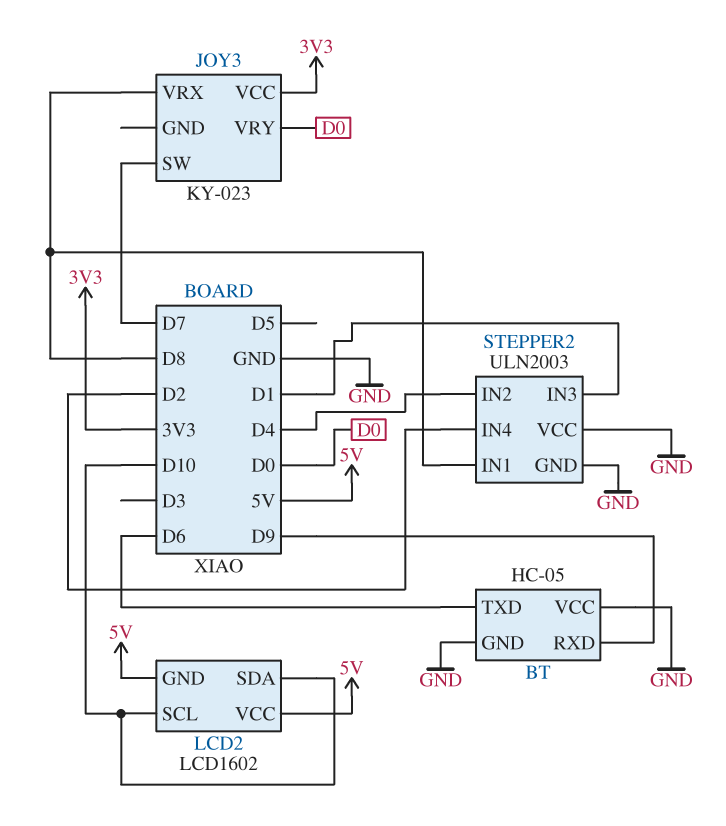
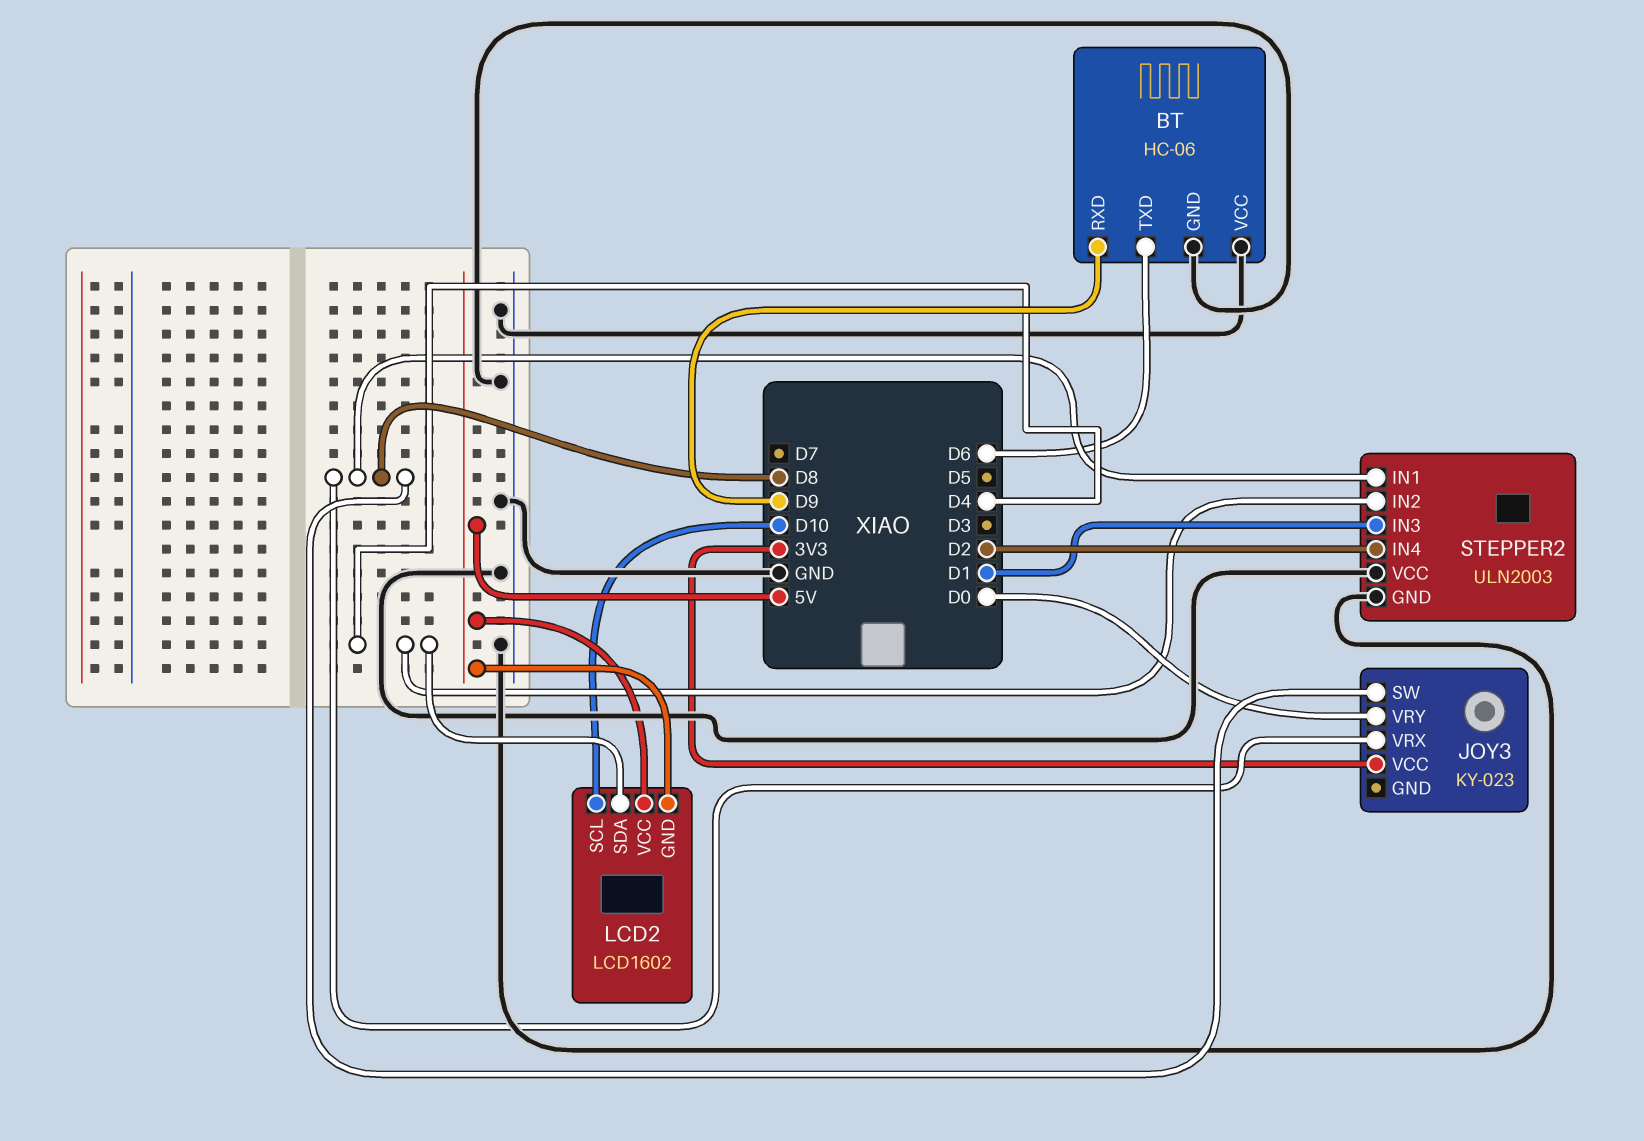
BT: HC-05 -> HC-06
JOY3 pin SW: D7 -> D8
LCD2 pin SDA: D10 -> D4

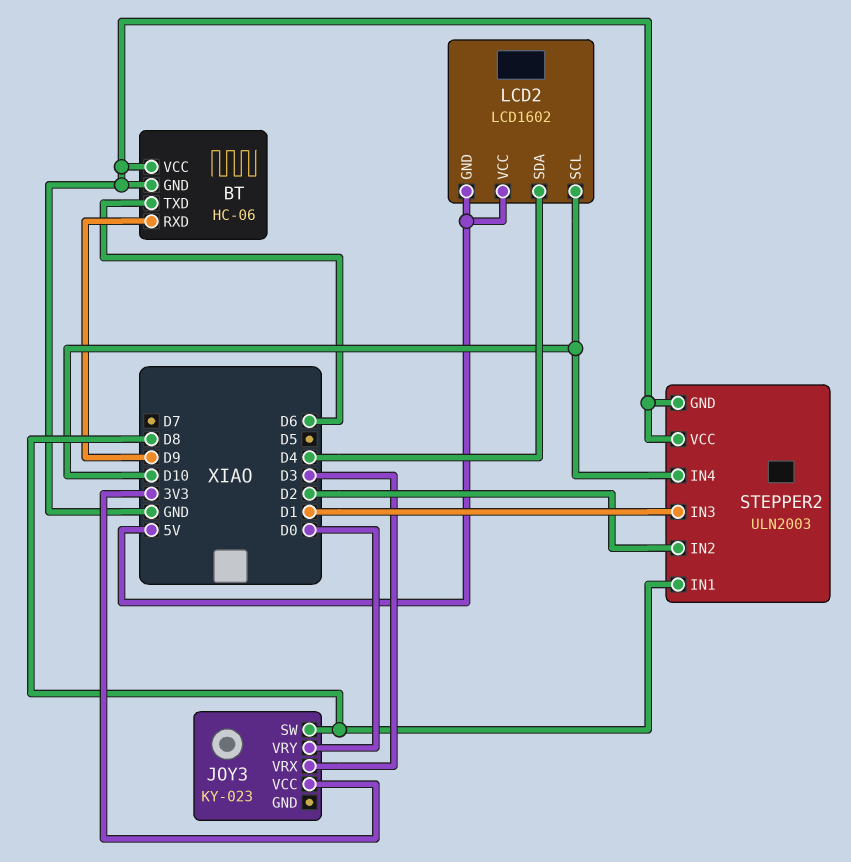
JOY3 pin VRX: D8 -> D3
STEPPER2 pin IN2: D4 -> D2
STEPPER2 pin IN4: D2 -> D10

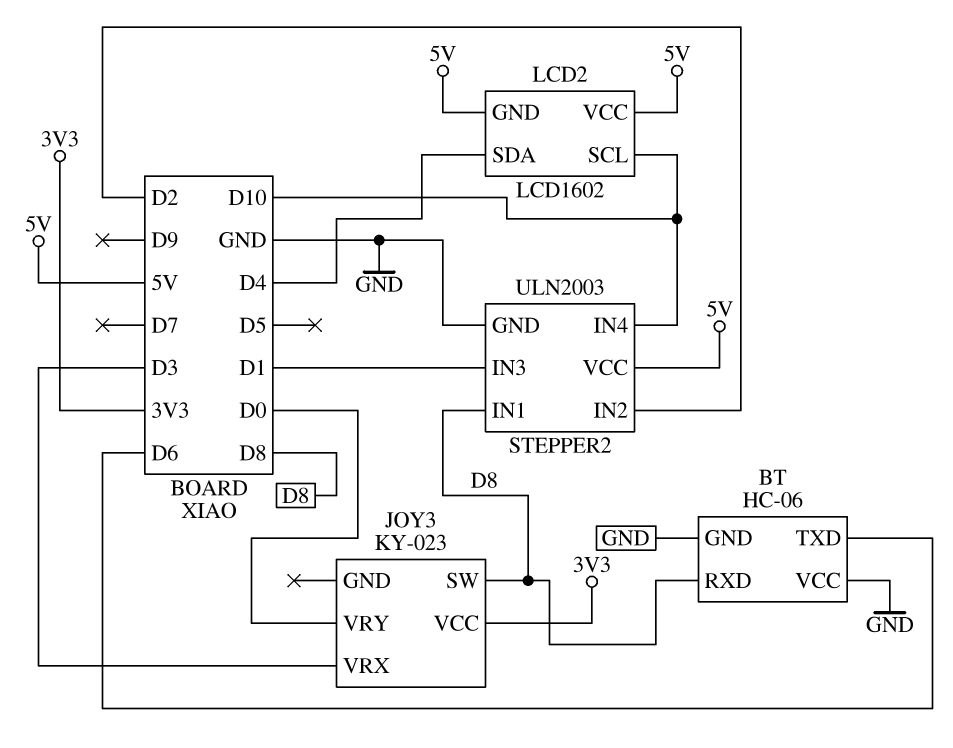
BT pin RXD: D9 -> D8
STEPPER2 pin VCC: GND -> 5V

